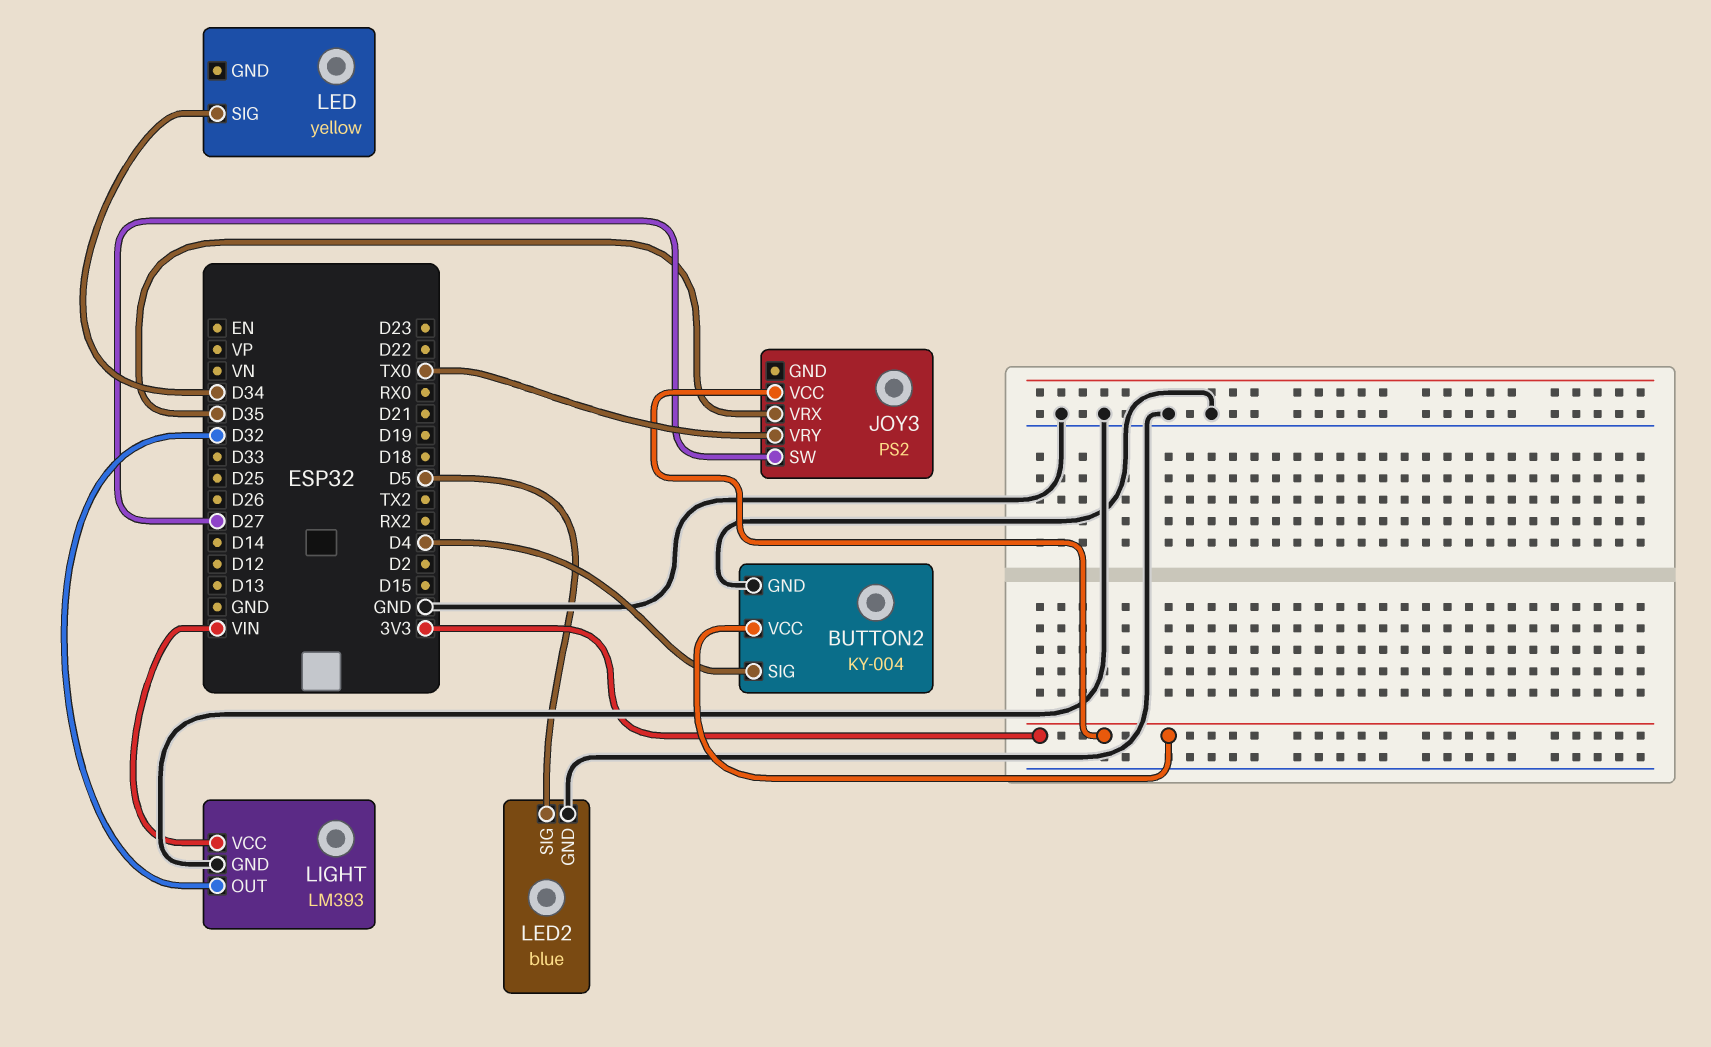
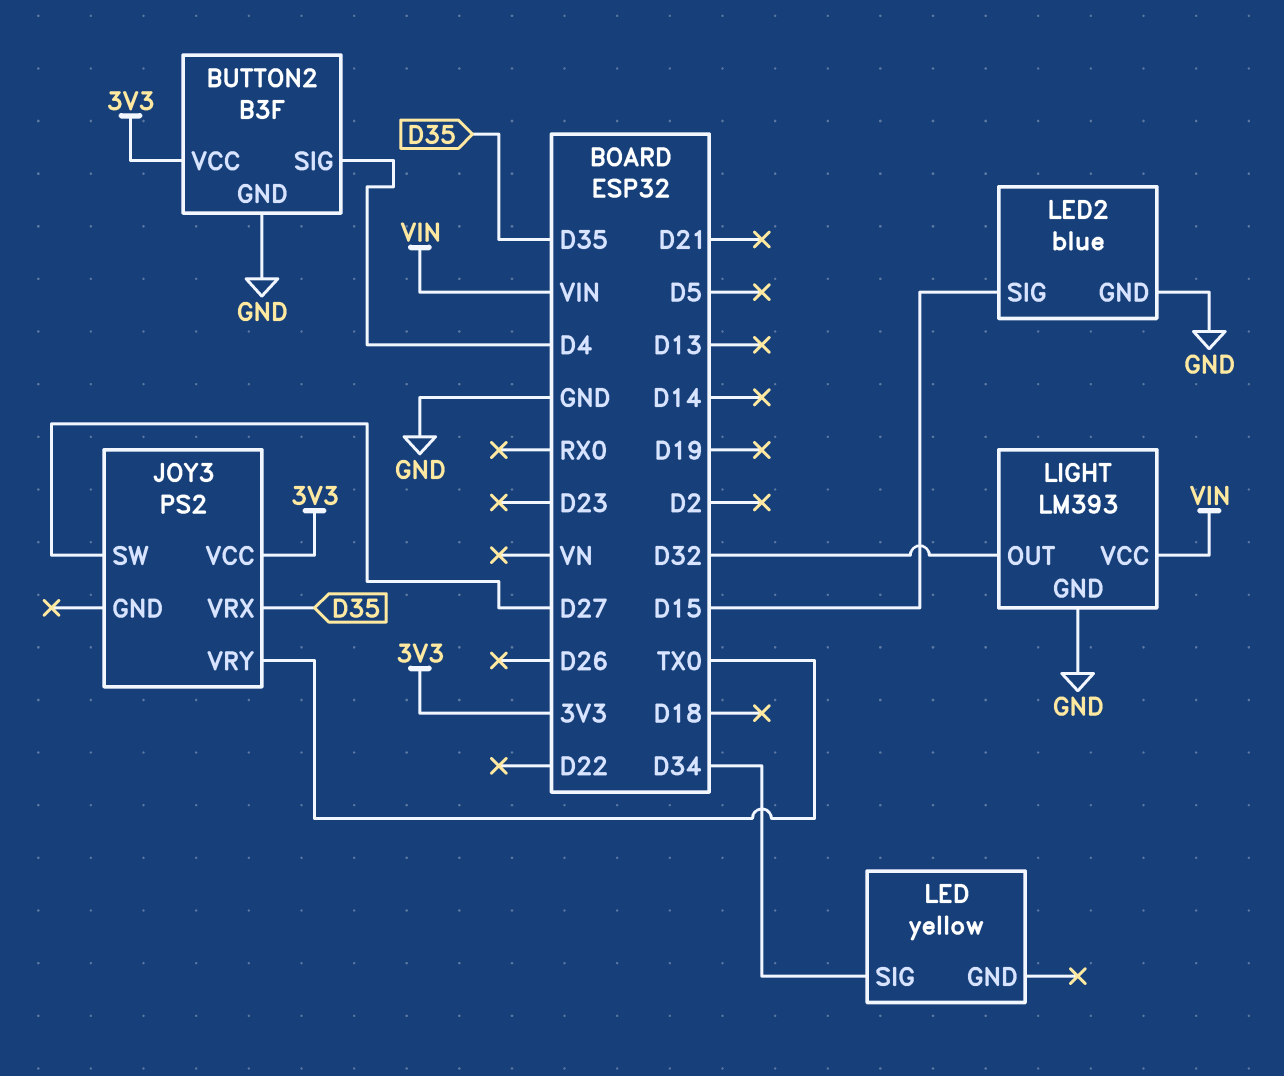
BUTTON2: KY-004 -> B3F
LED2 pin SIG: D5 -> D15

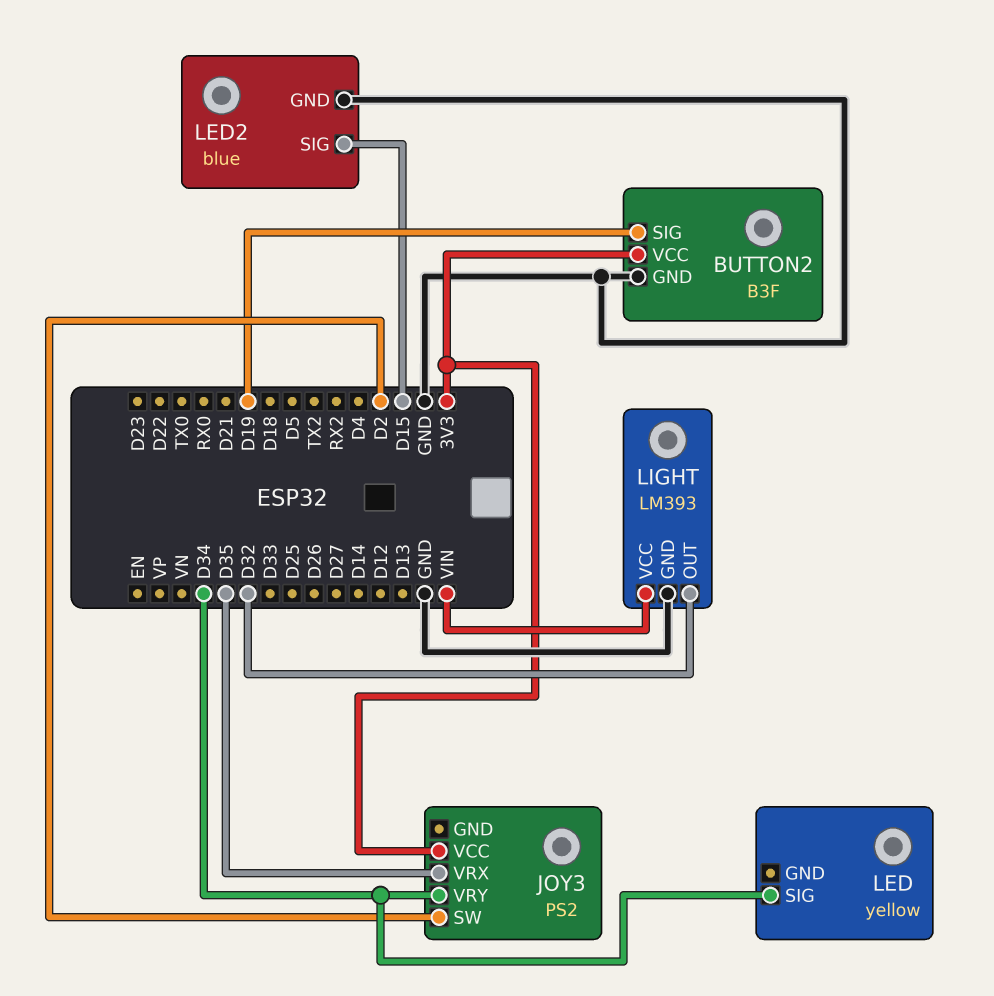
BUTTON2 pin SIG: D4 -> D19
JOY3 pin SW: D27 -> D2
JOY3 pin VRY: TX0 -> D34

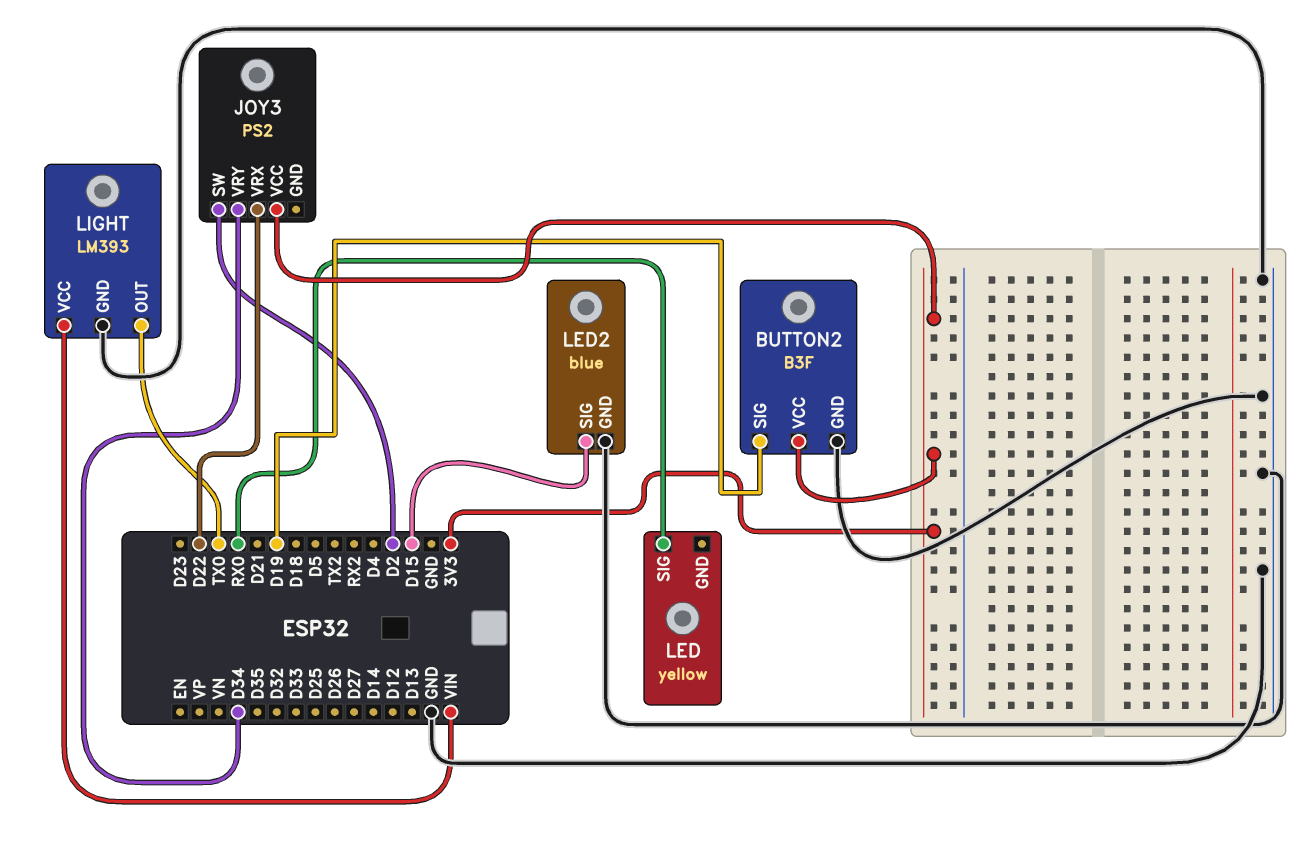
JOY3 pin VRX: D35 -> D22
LED pin SIG: D34 -> RX0
LIGHT pin OUT: D32 -> TX0

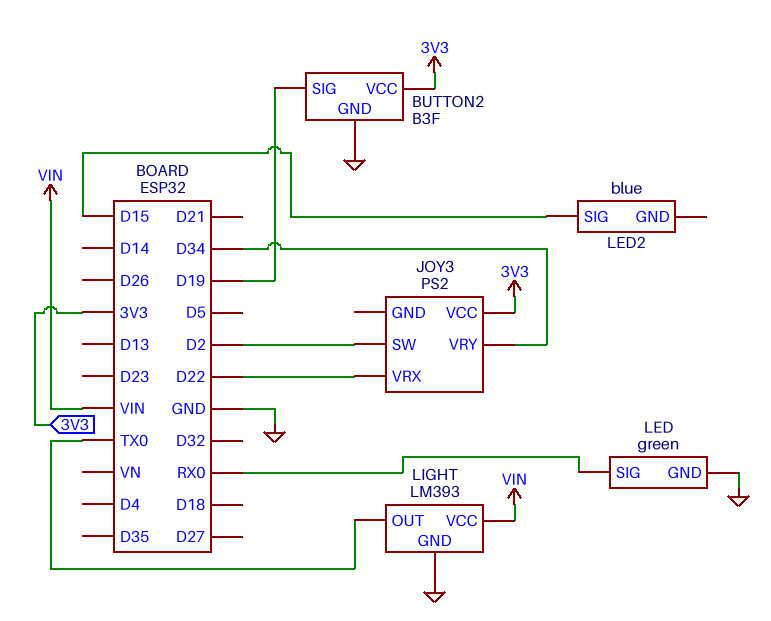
LED: yellow -> green
LED pin GND: none -> GND
LED2 pin GND: GND -> none

